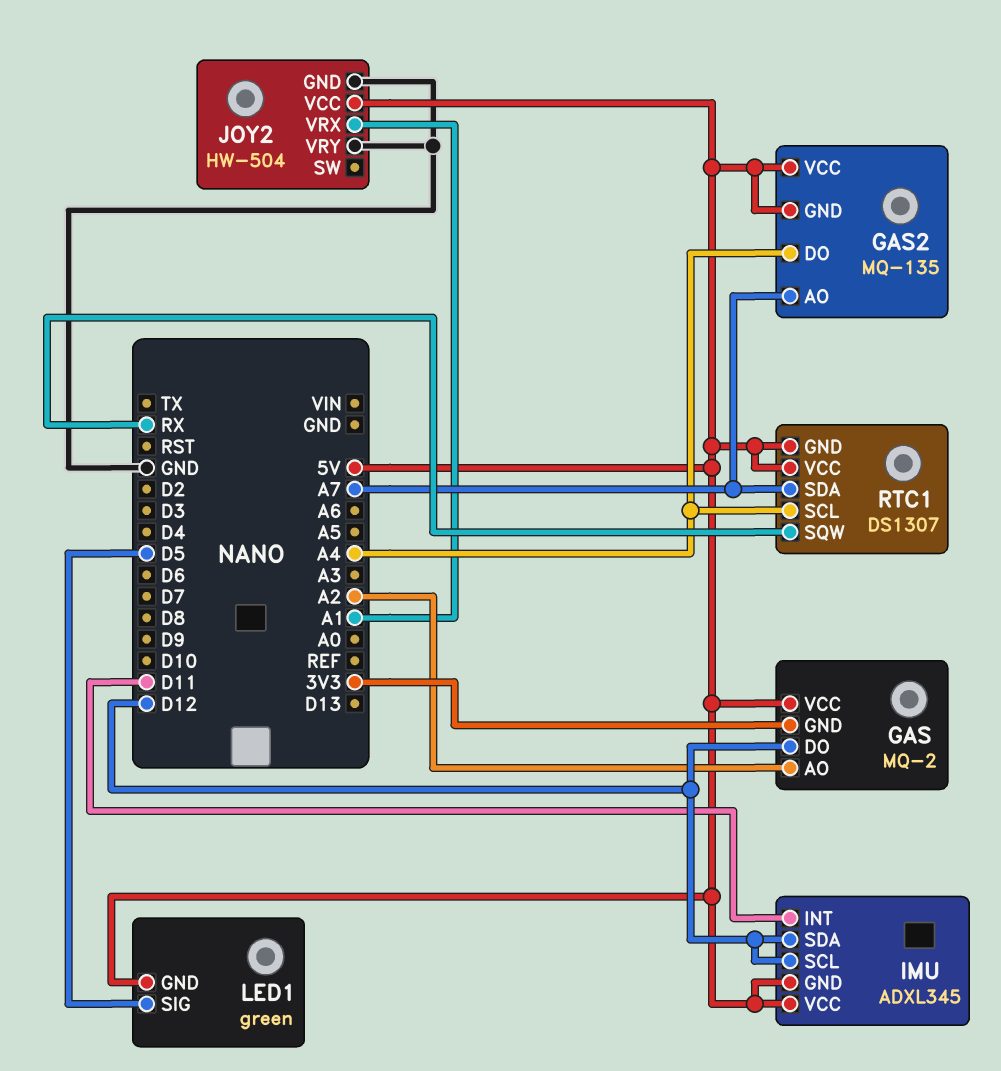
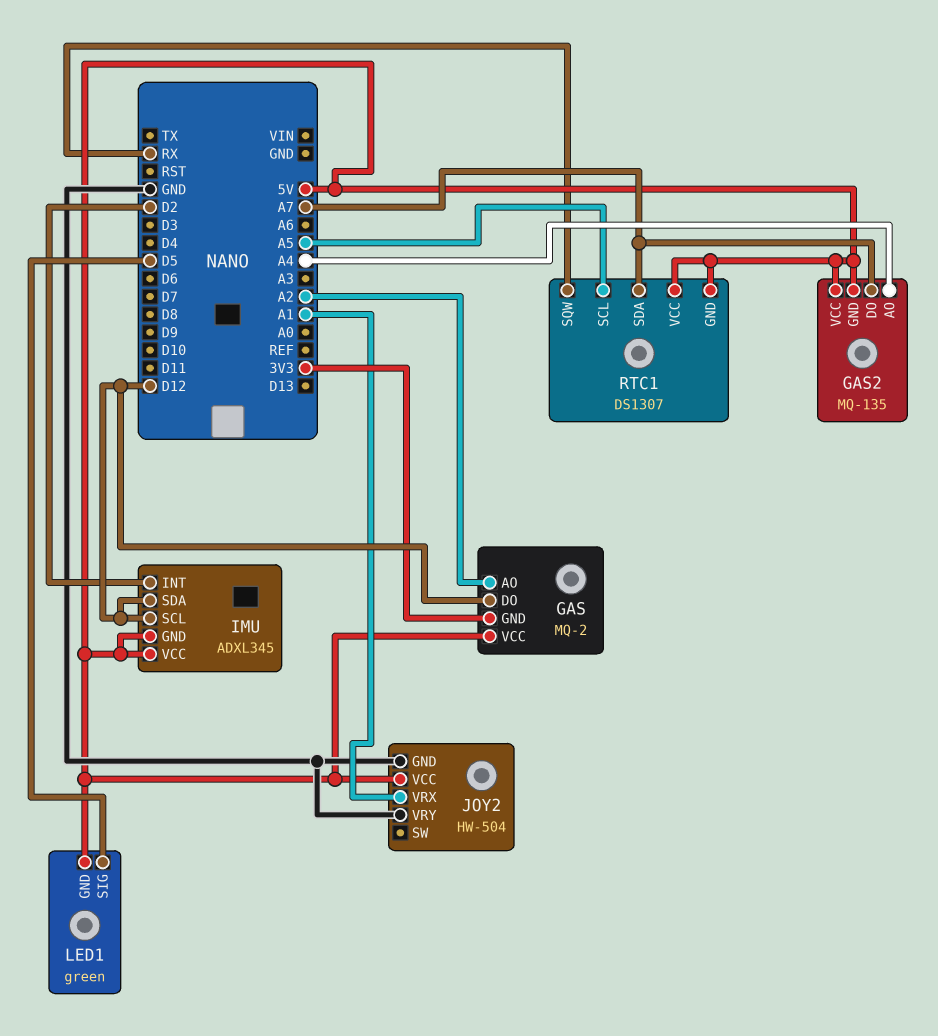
GAS2 pin AO: A7 -> A4
GAS2 pin DO: A4 -> A7
IMU pin INT: D11 -> D2
RTC1 pin SCL: A4 -> A5

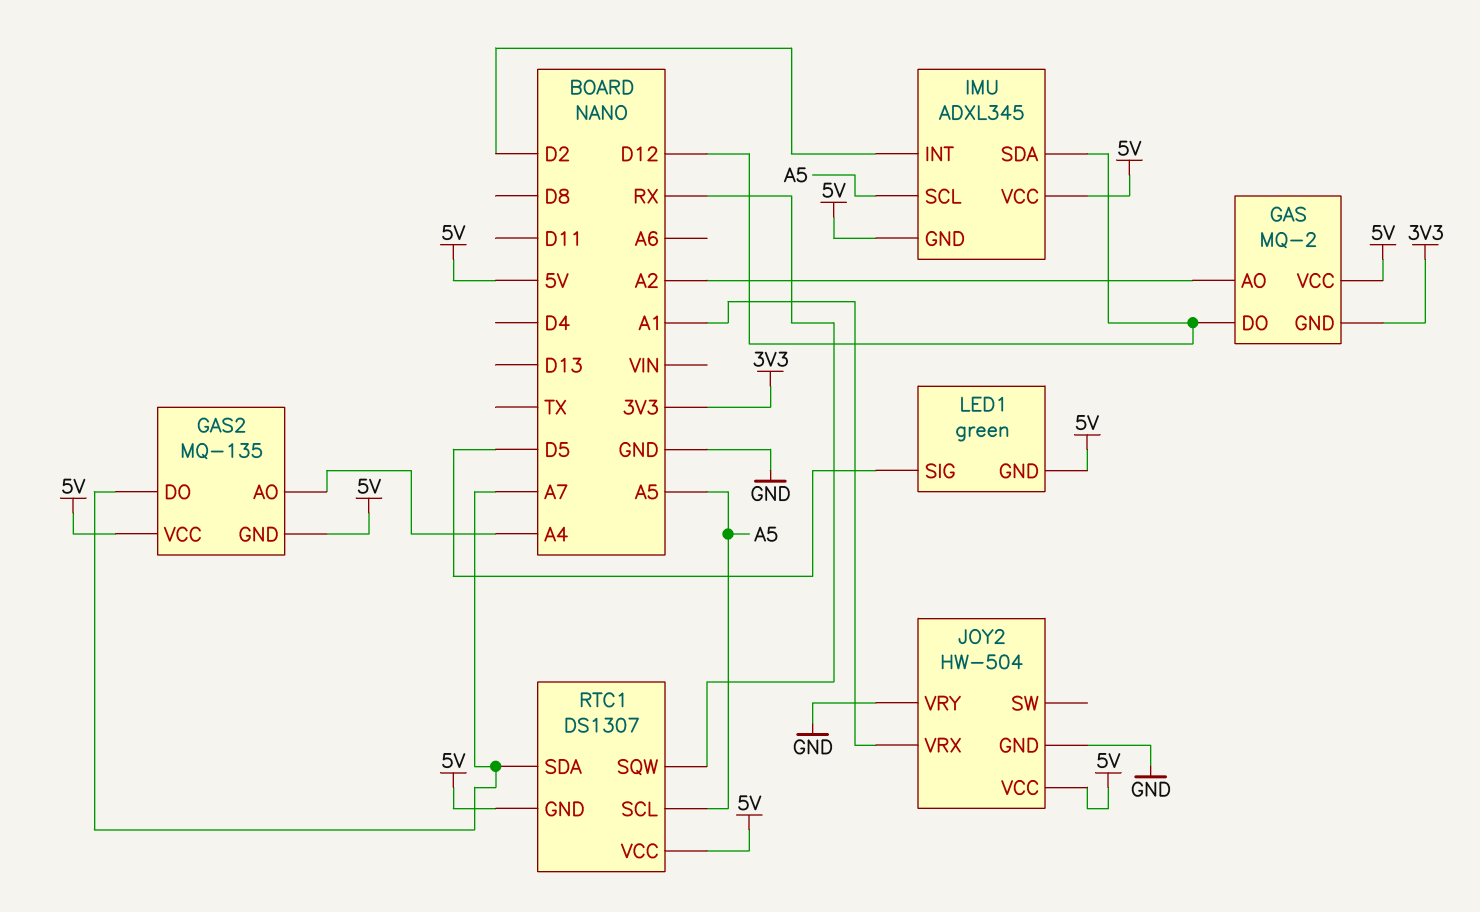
IMU pin SCL: D12 -> A5

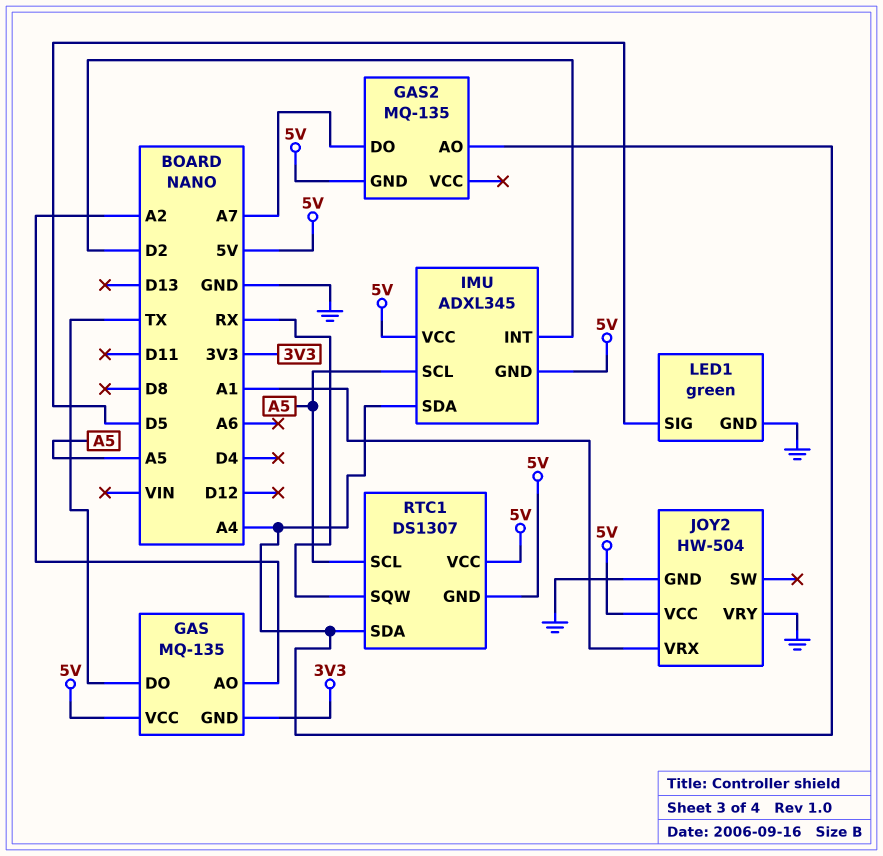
GAS: MQ-2 -> MQ-135
GAS pin DO: D12 -> TX
GAS2 pin VCC: 5V -> none
IMU pin SDA: D12 -> A4
LED1 pin GND: 5V -> GND
RTC1 pin SDA: A7 -> A4

